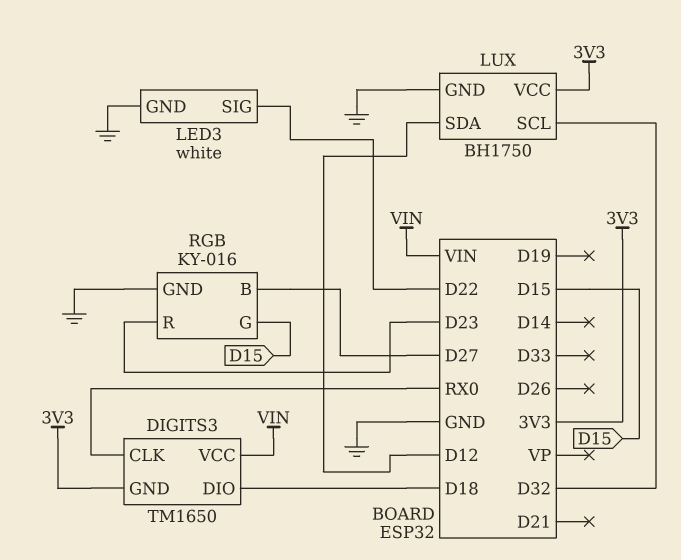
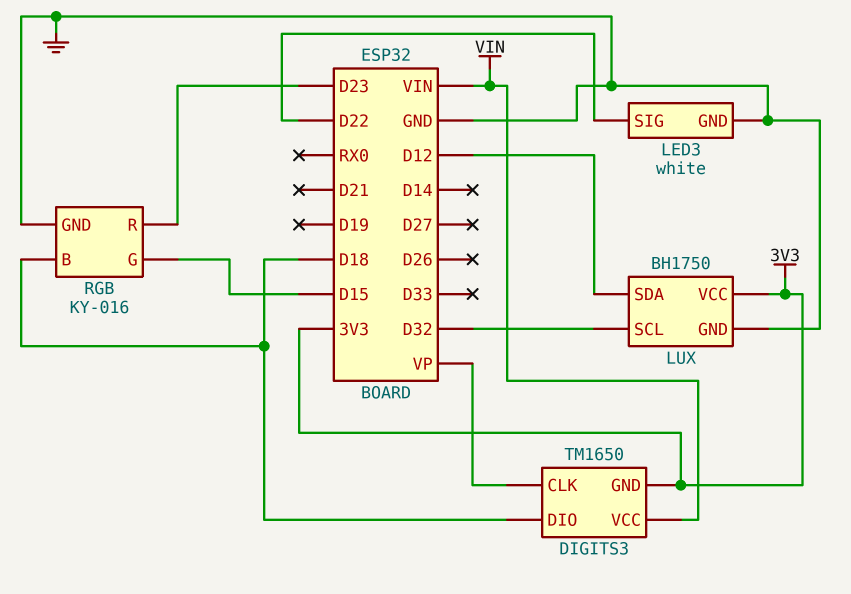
DIGITS3 pin CLK: RX0 -> VP
RGB pin B: D27 -> D18

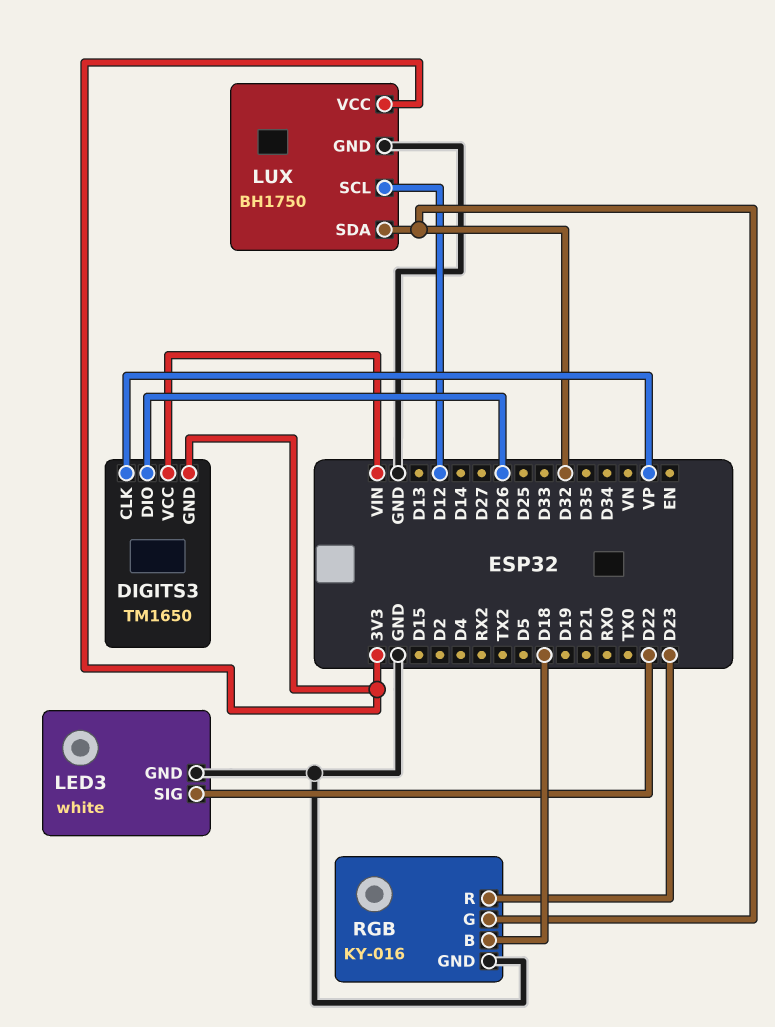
DIGITS3 pin DIO: D18 -> D26
LUX pin SCL: D32 -> D12
LUX pin SDA: D12 -> D32
RGB pin G: D15 -> D32

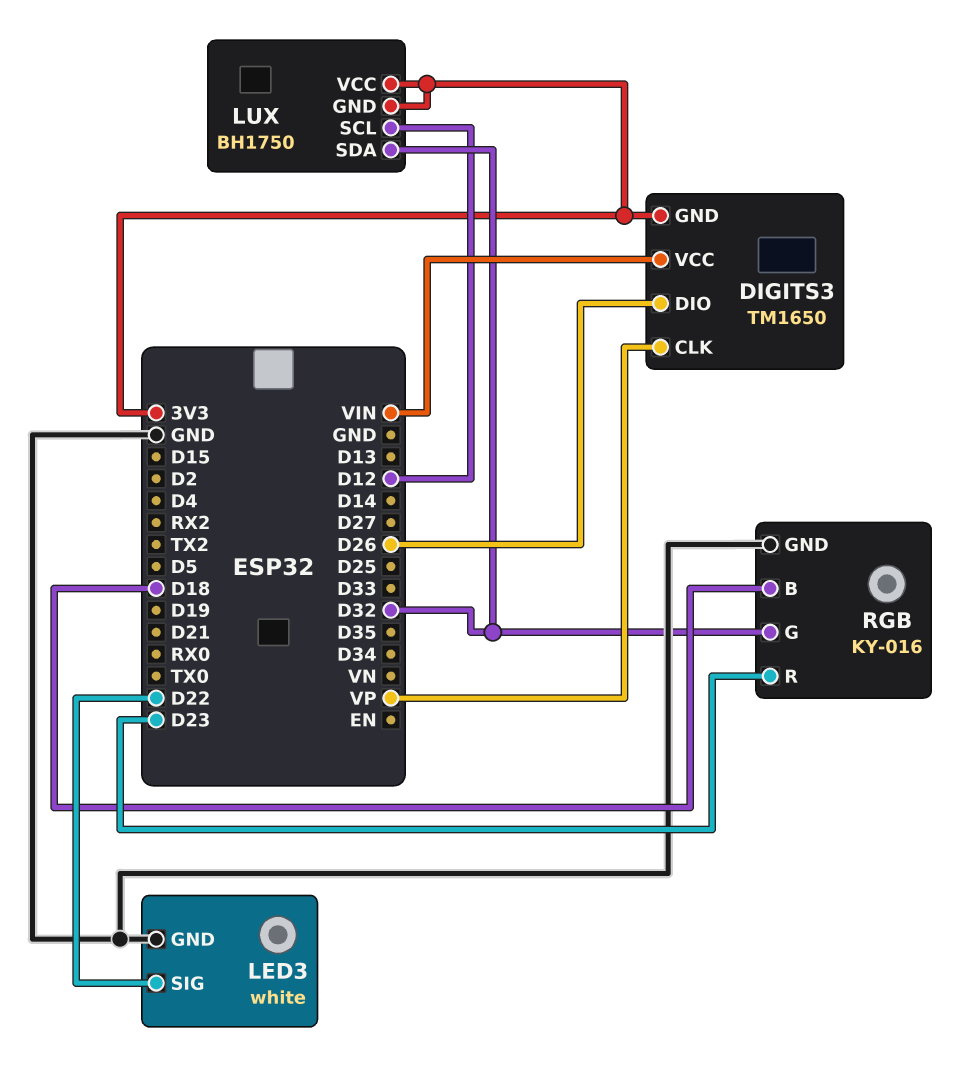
LUX pin GND: GND -> 3V3

